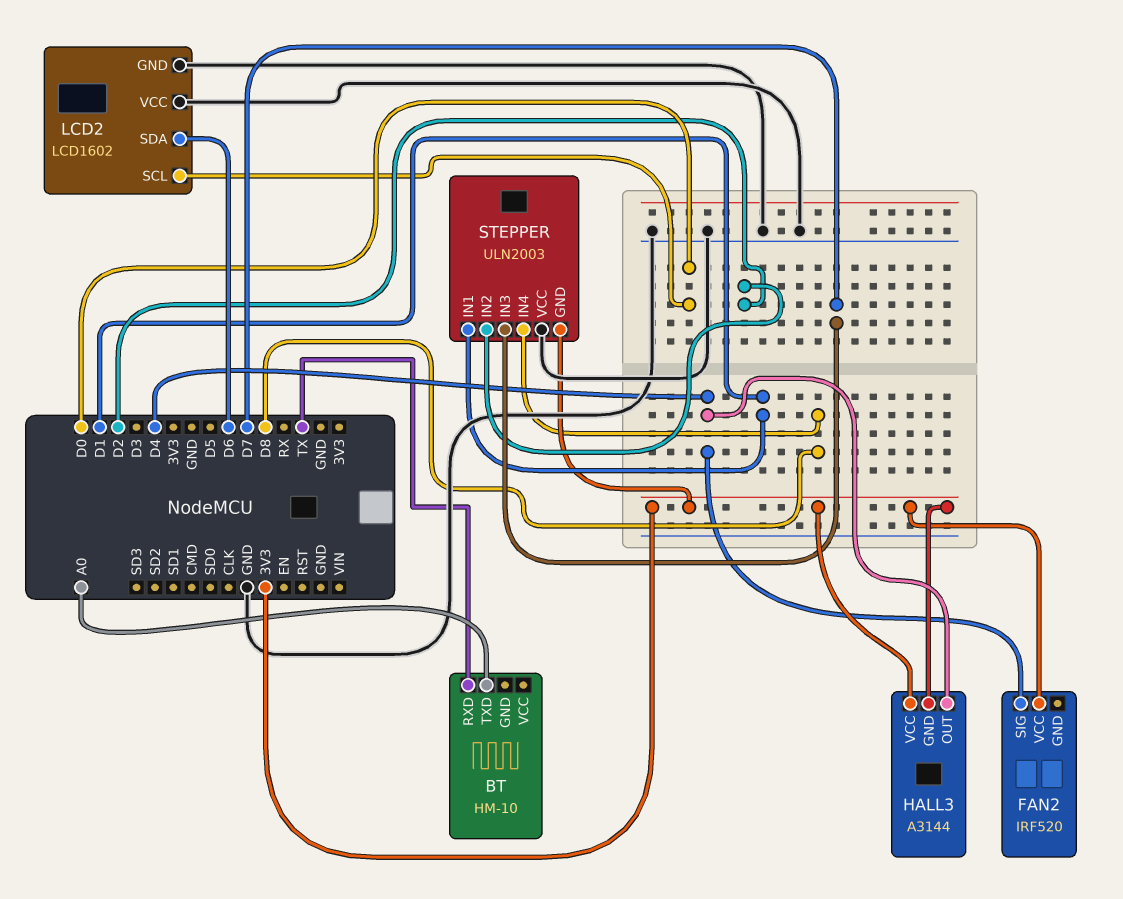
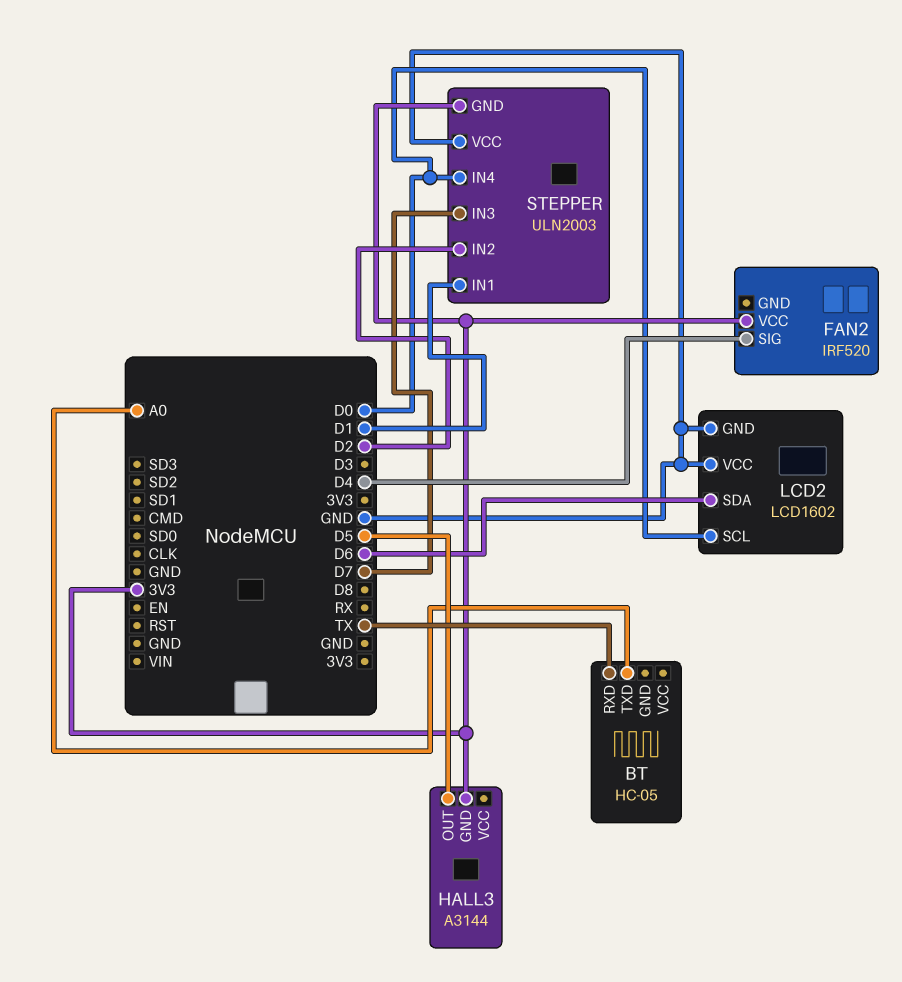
BT: HM-10 -> HC-05
HALL3 pin OUT: D4 -> D5
HALL3 pin VCC: 3V3 -> none
STEPPER pin IN4: D8 -> D0

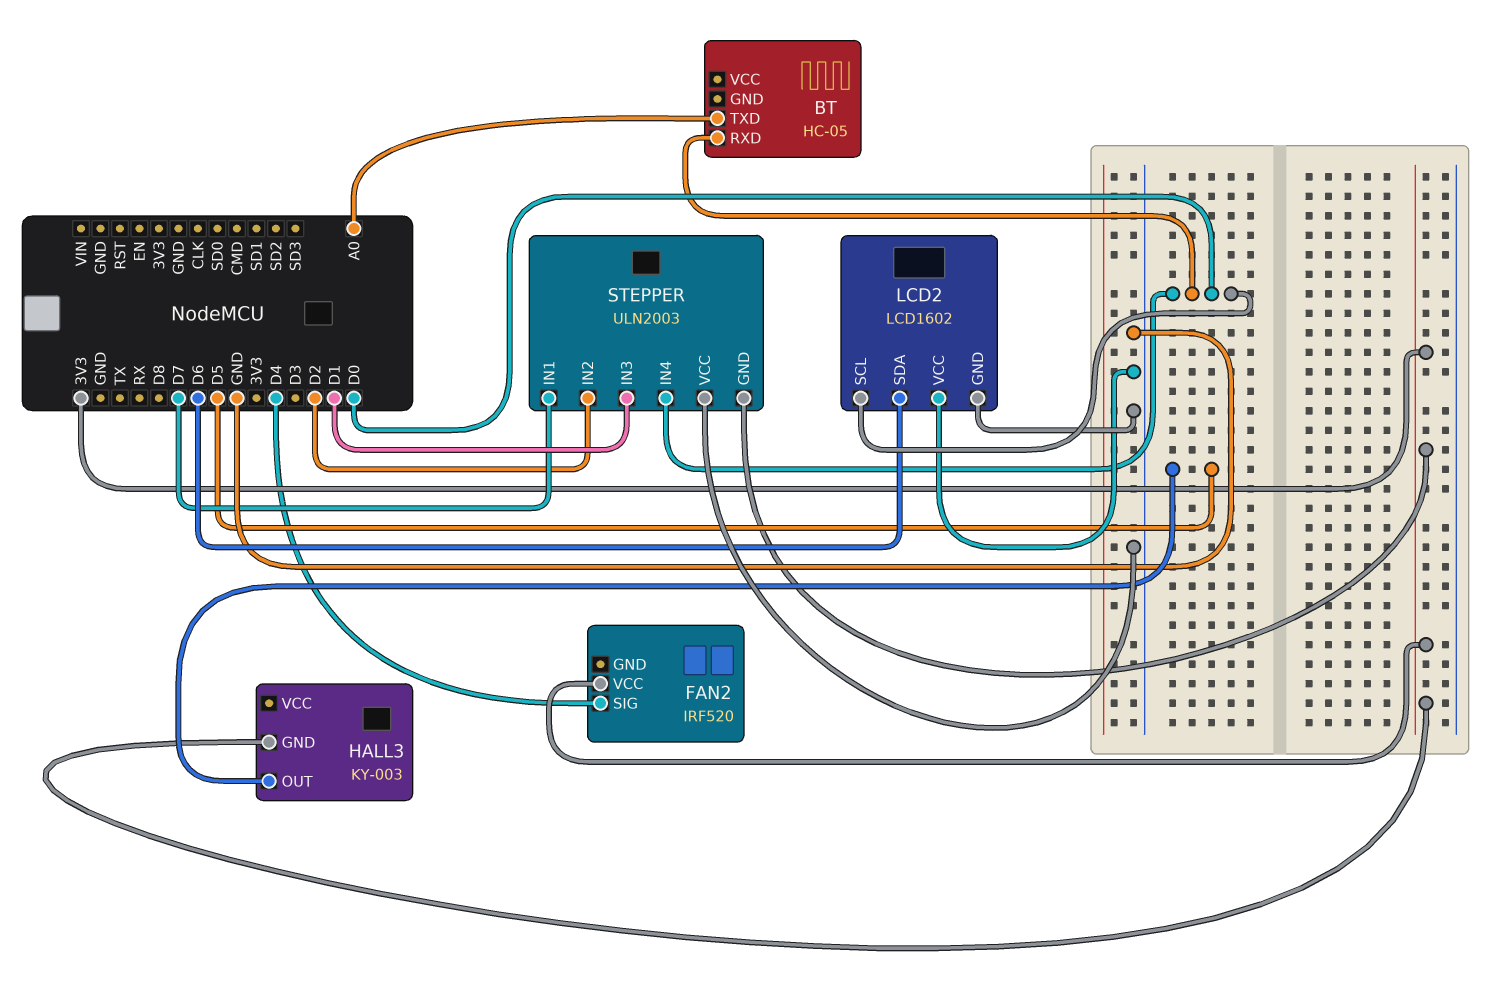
BT pin RXD: TX -> D0
HALL3: A3144 -> KY-003
STEPPER pin IN1: D1 -> D7
STEPPER pin IN3: D7 -> D1

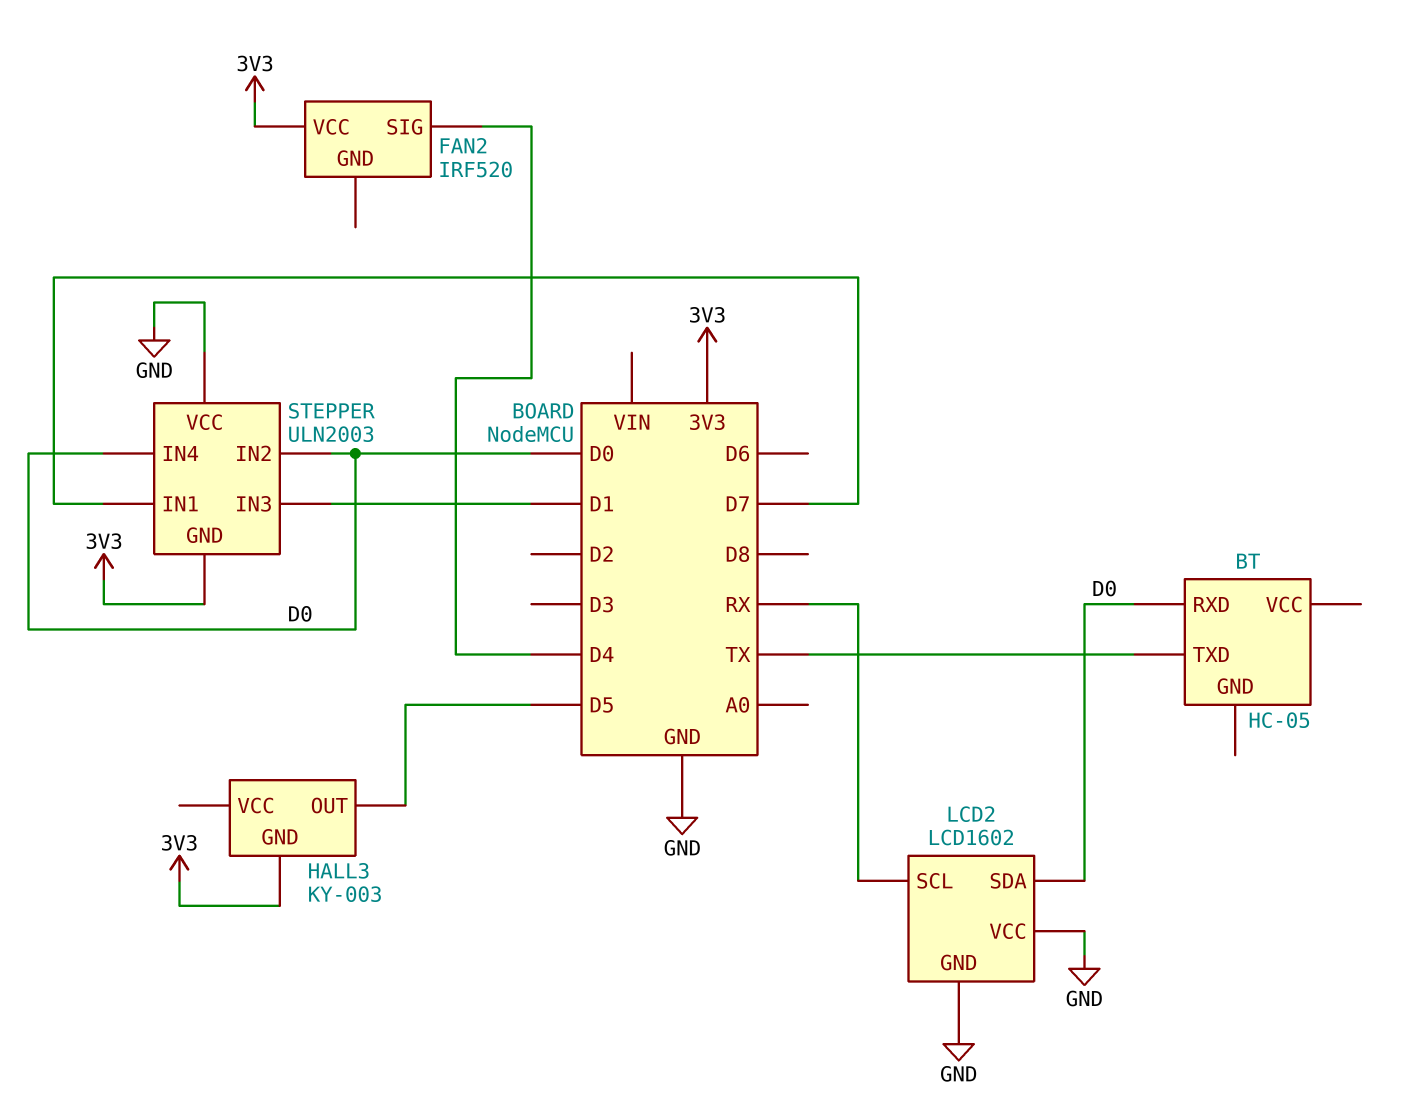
BT pin TXD: A0 -> TX
LCD2 pin SCL: D0 -> RX
LCD2 pin SDA: D6 -> D0
STEPPER pin IN2: D2 -> D0

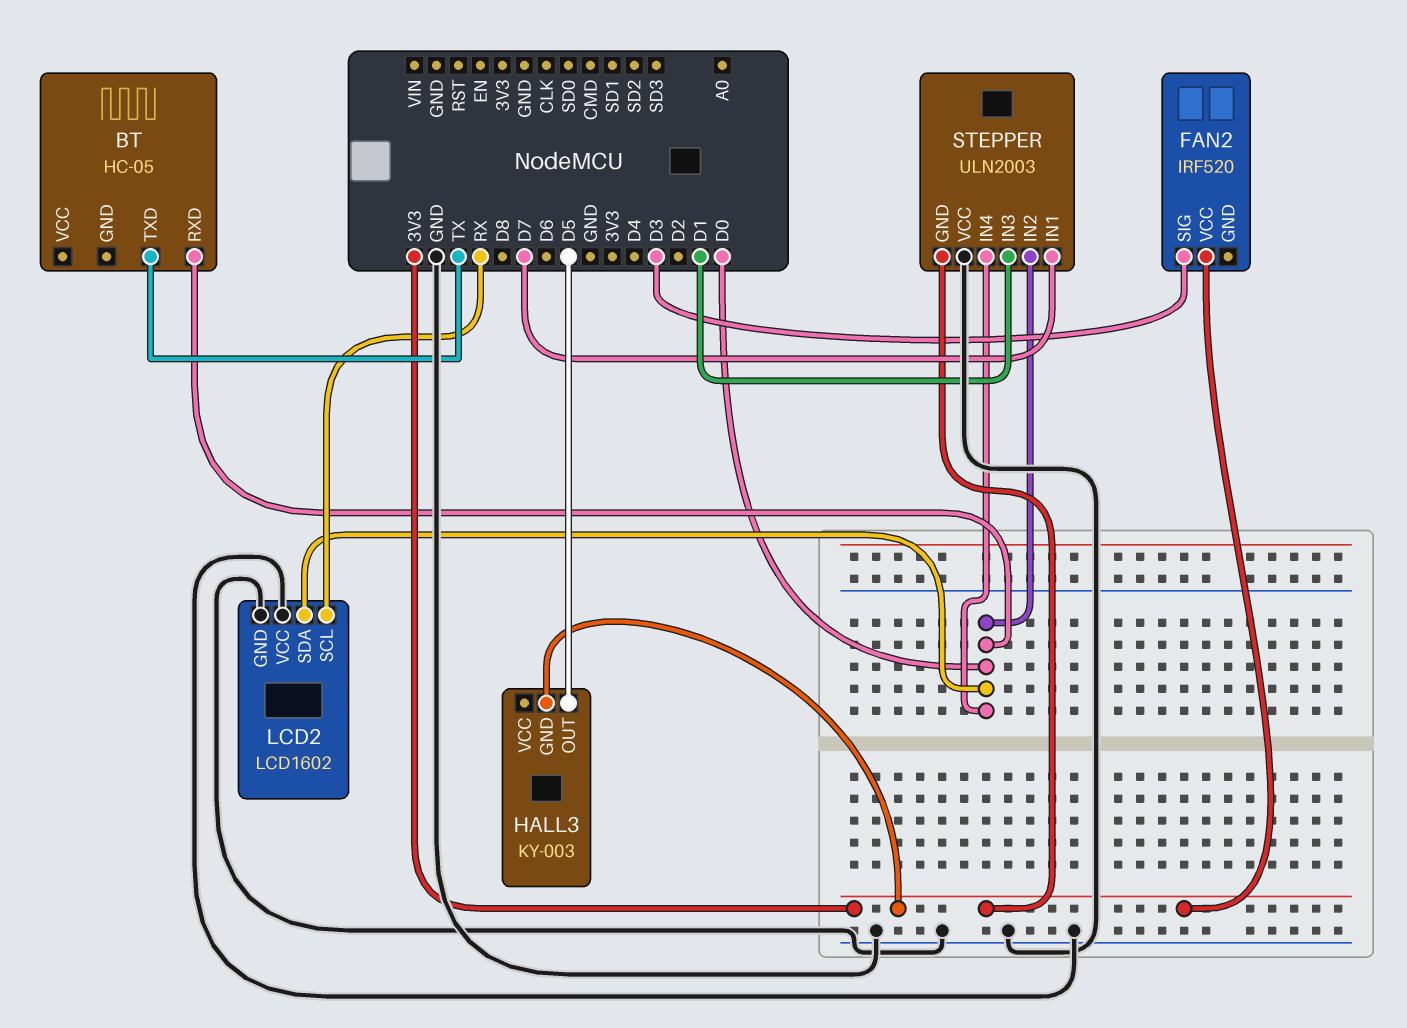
FAN2 pin SIG: D4 -> D3

